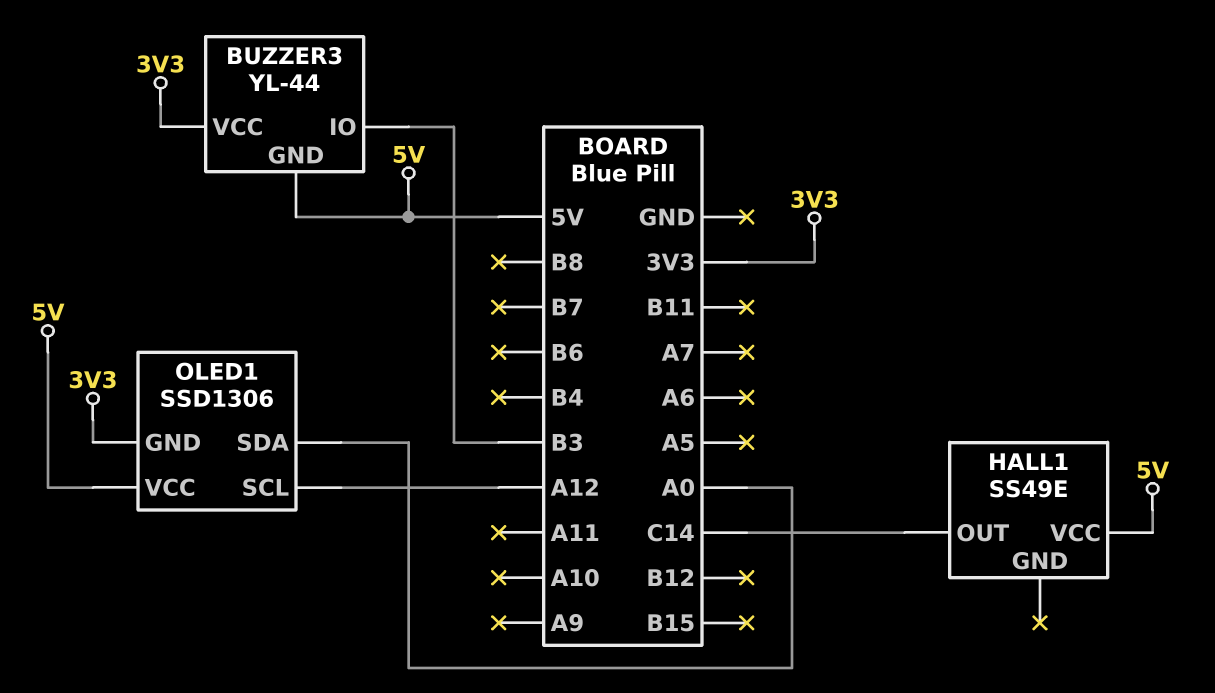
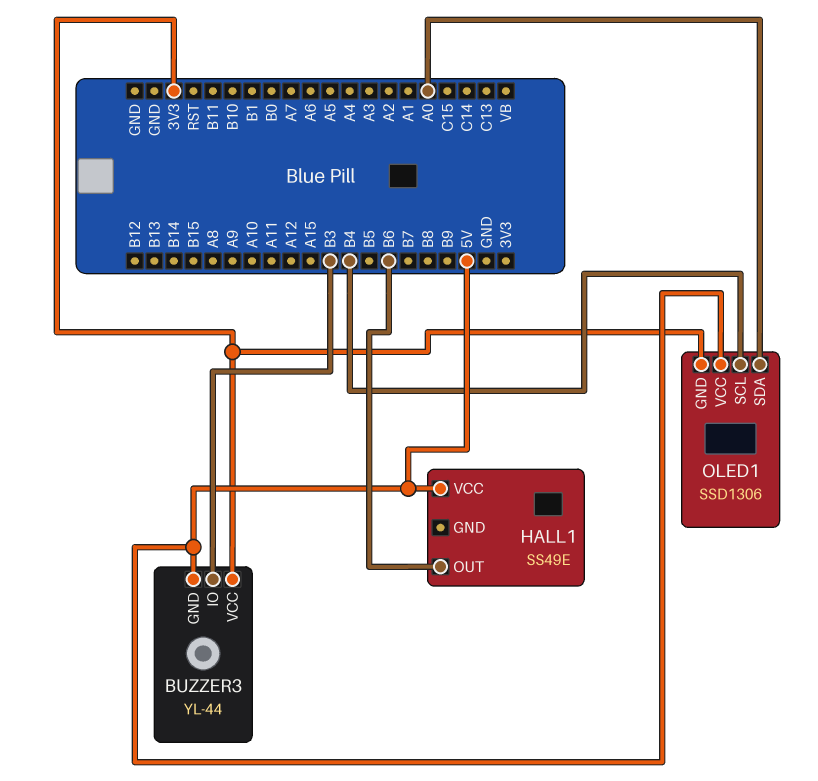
HALL1 pin OUT: C14 -> B6
OLED1 pin SCL: A12 -> B4

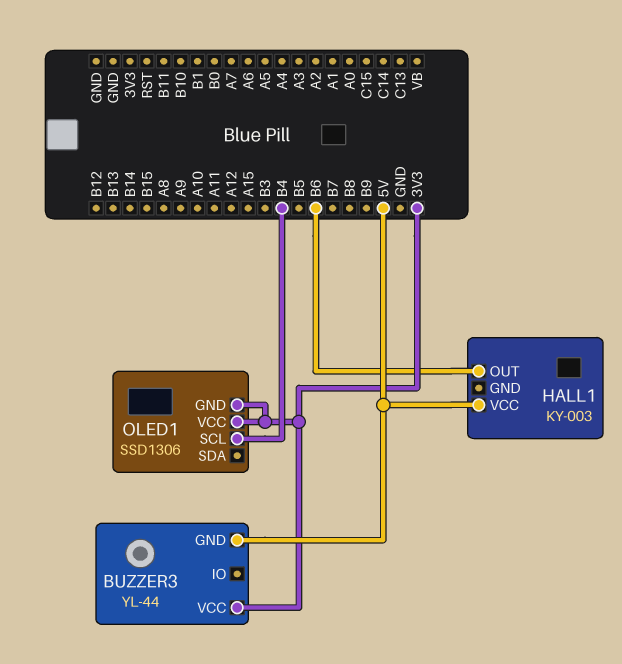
BUZZER3 pin IO: B3 -> none
HALL1: SS49E -> KY-003
OLED1 pin SDA: A0 -> none
OLED1 pin VCC: 5V -> 3V3

